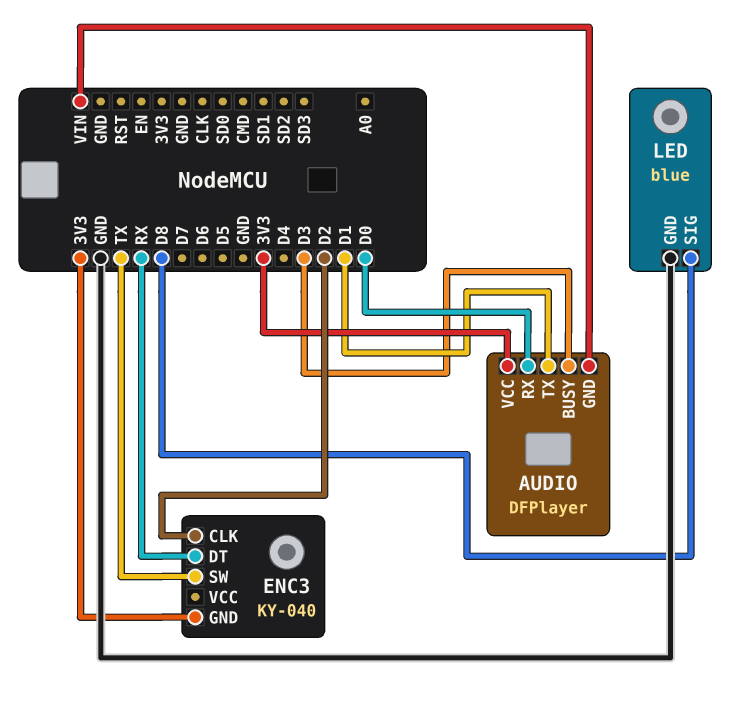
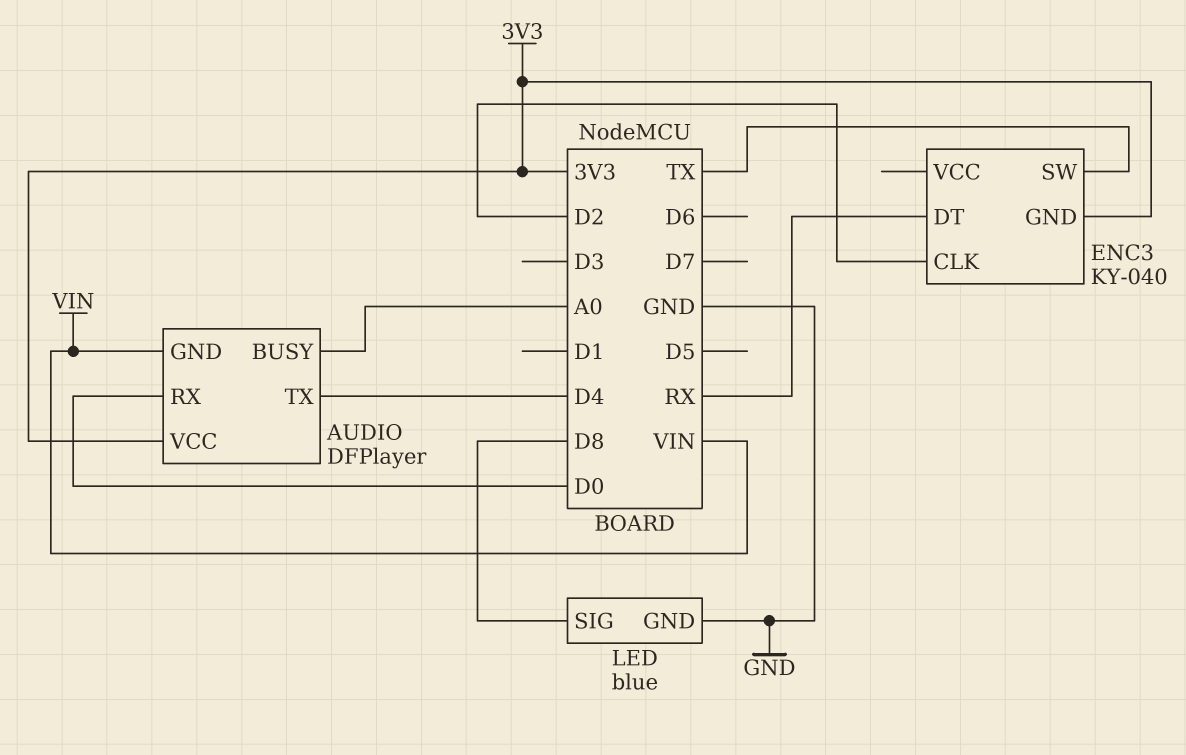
AUDIO pin BUSY: D3 -> A0
AUDIO pin TX: D1 -> D4

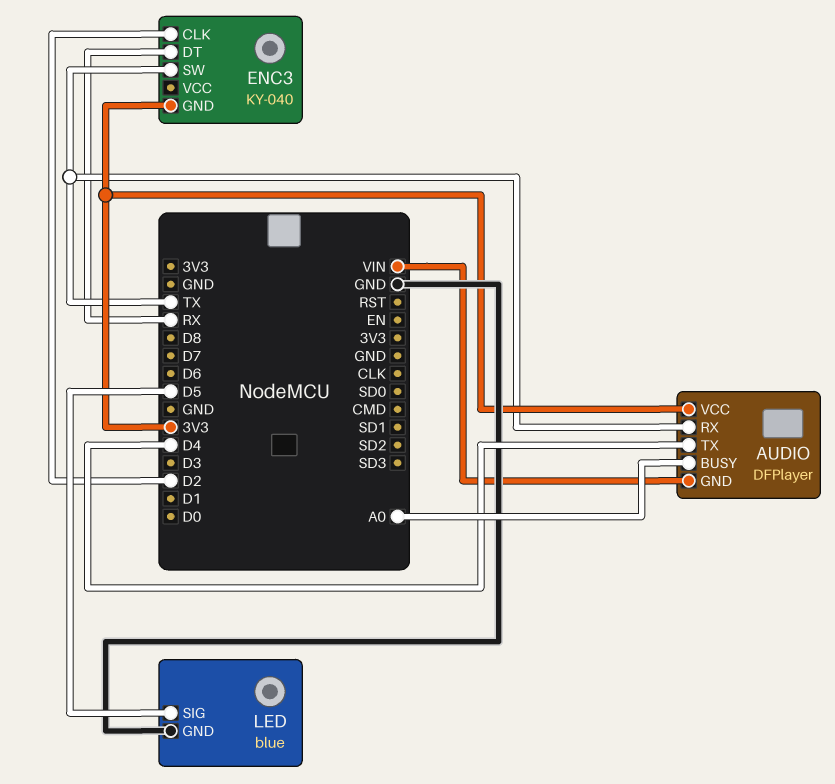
AUDIO pin RX: D0 -> TX
LED pin SIG: D8 -> D5

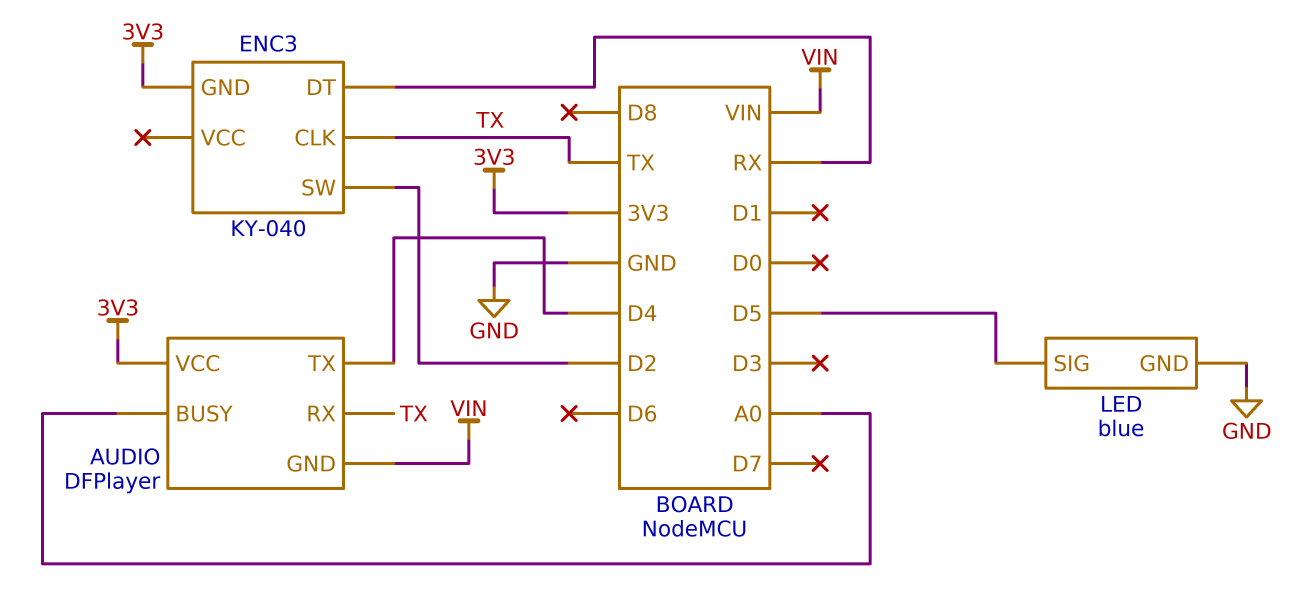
ENC3 pin CLK: D2 -> TX
ENC3 pin SW: TX -> D2

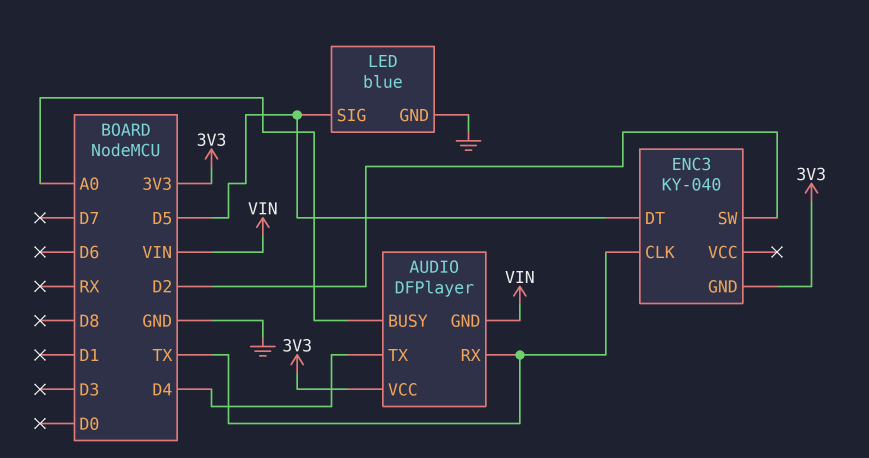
ENC3 pin DT: RX -> D5

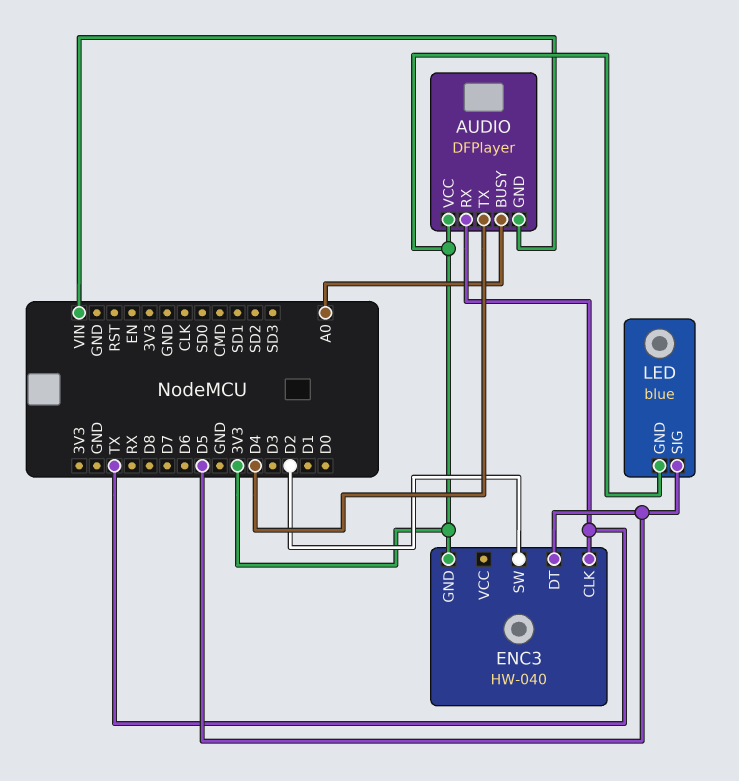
ENC3: KY-040 -> HW-040
LED pin GND: GND -> 3V3

